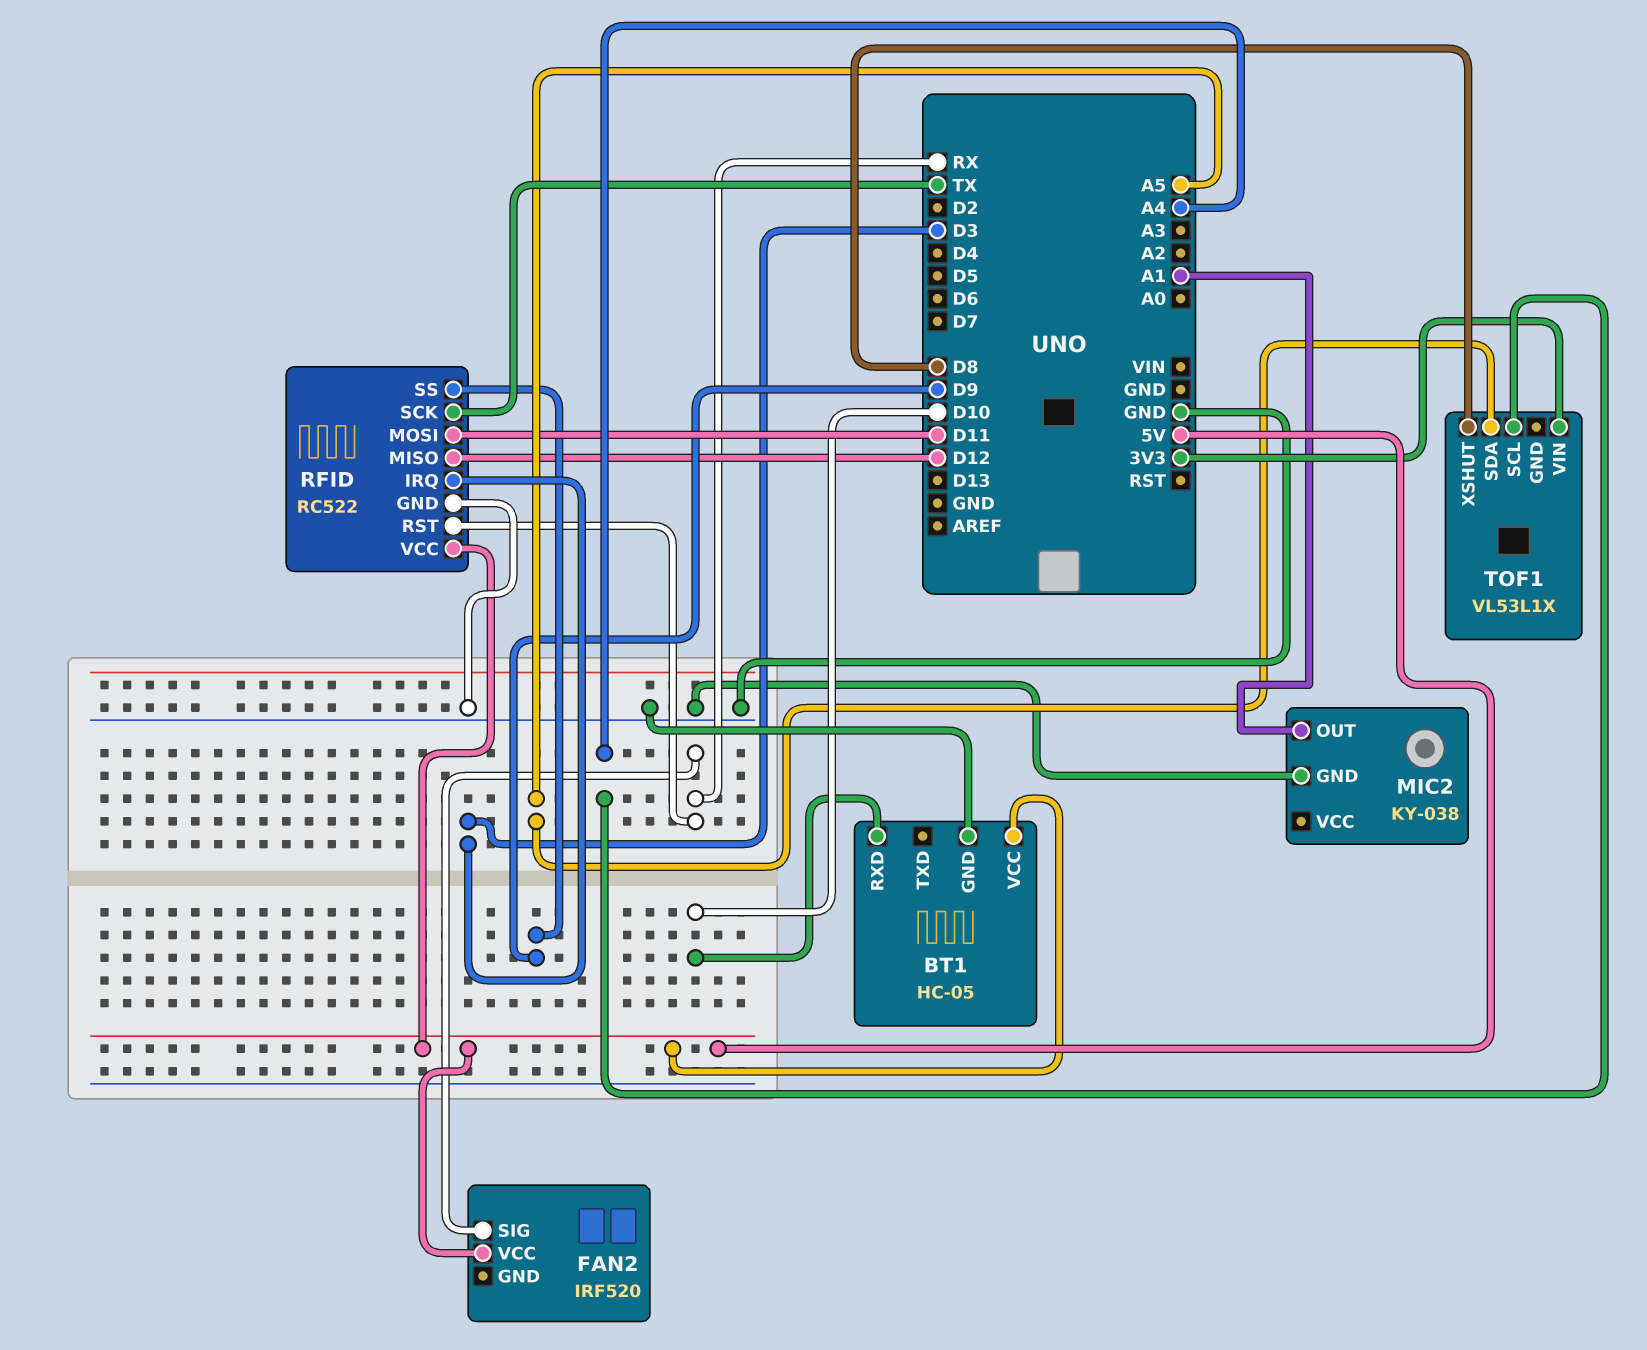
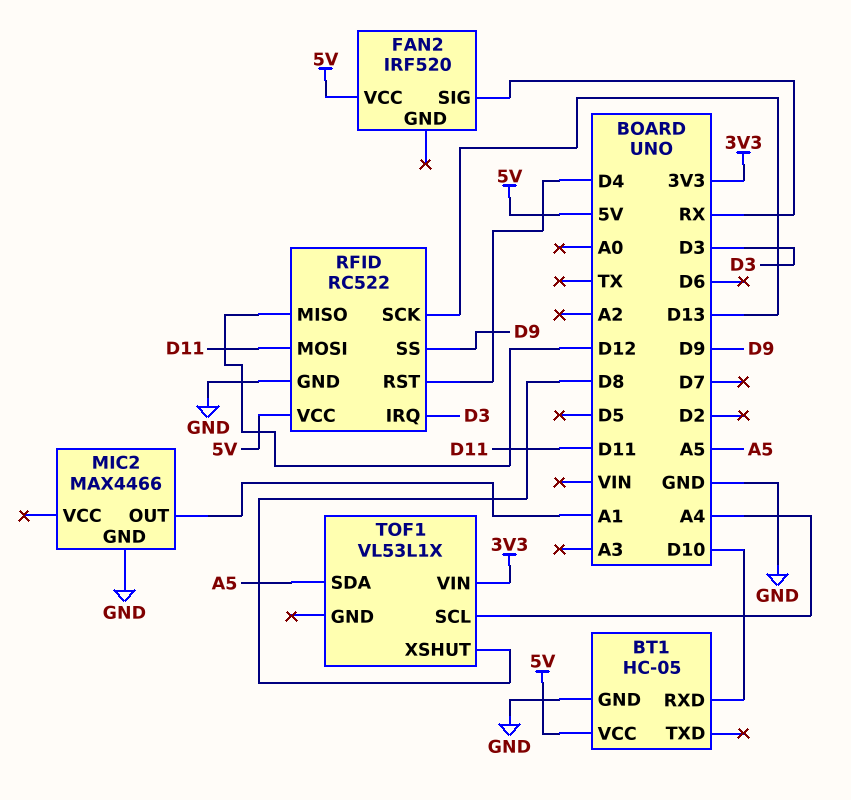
MIC2: KY-038 -> MAX4466
RFID pin RST: RX -> D4
RFID pin SCK: TX -> D13

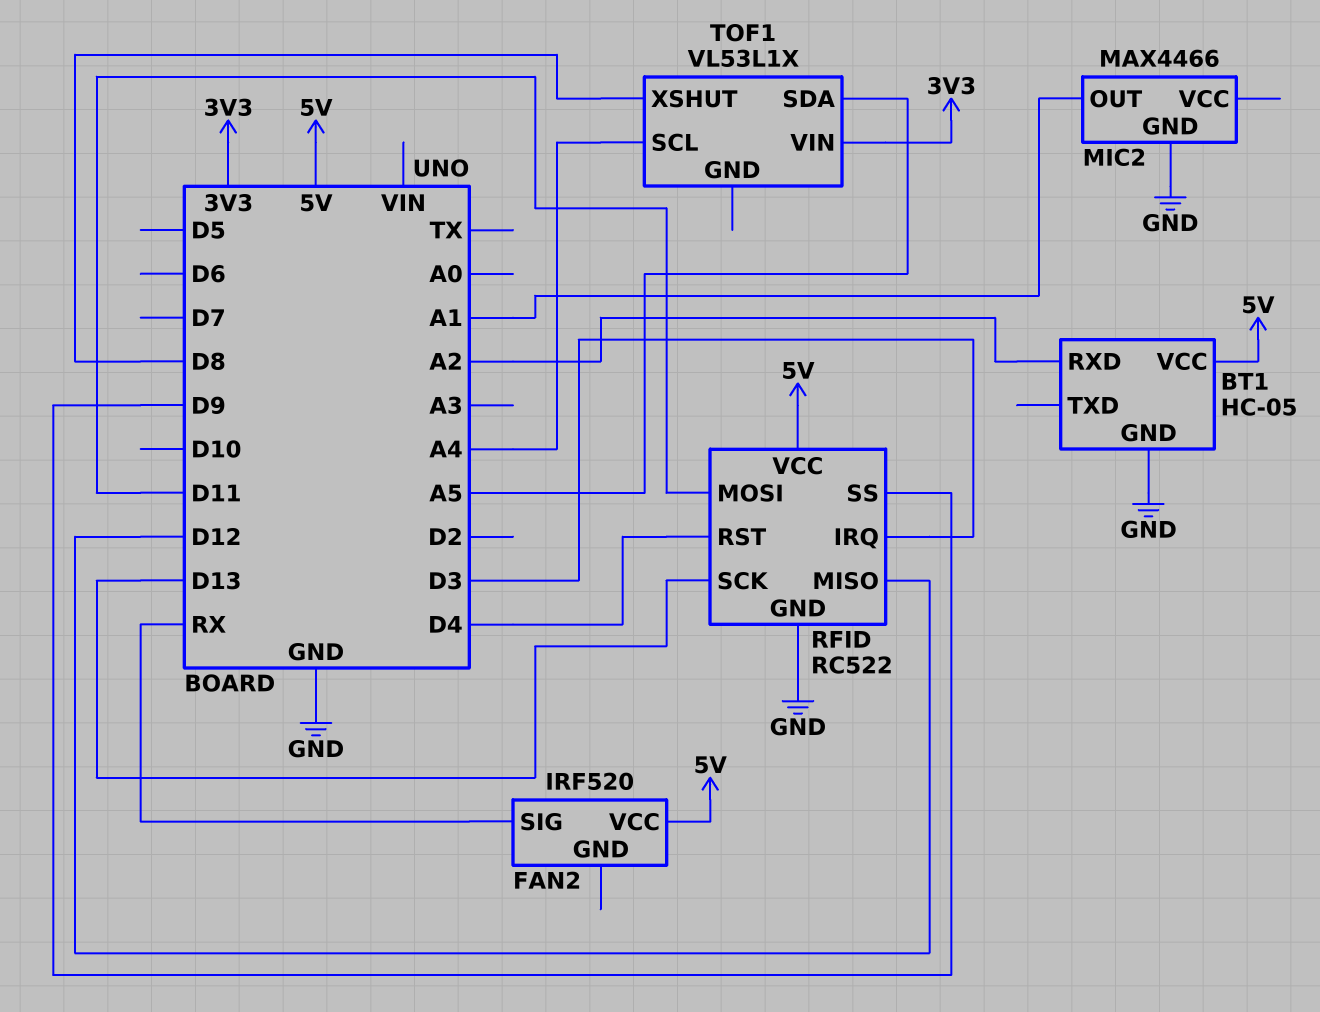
BT1 pin RXD: D10 -> A2

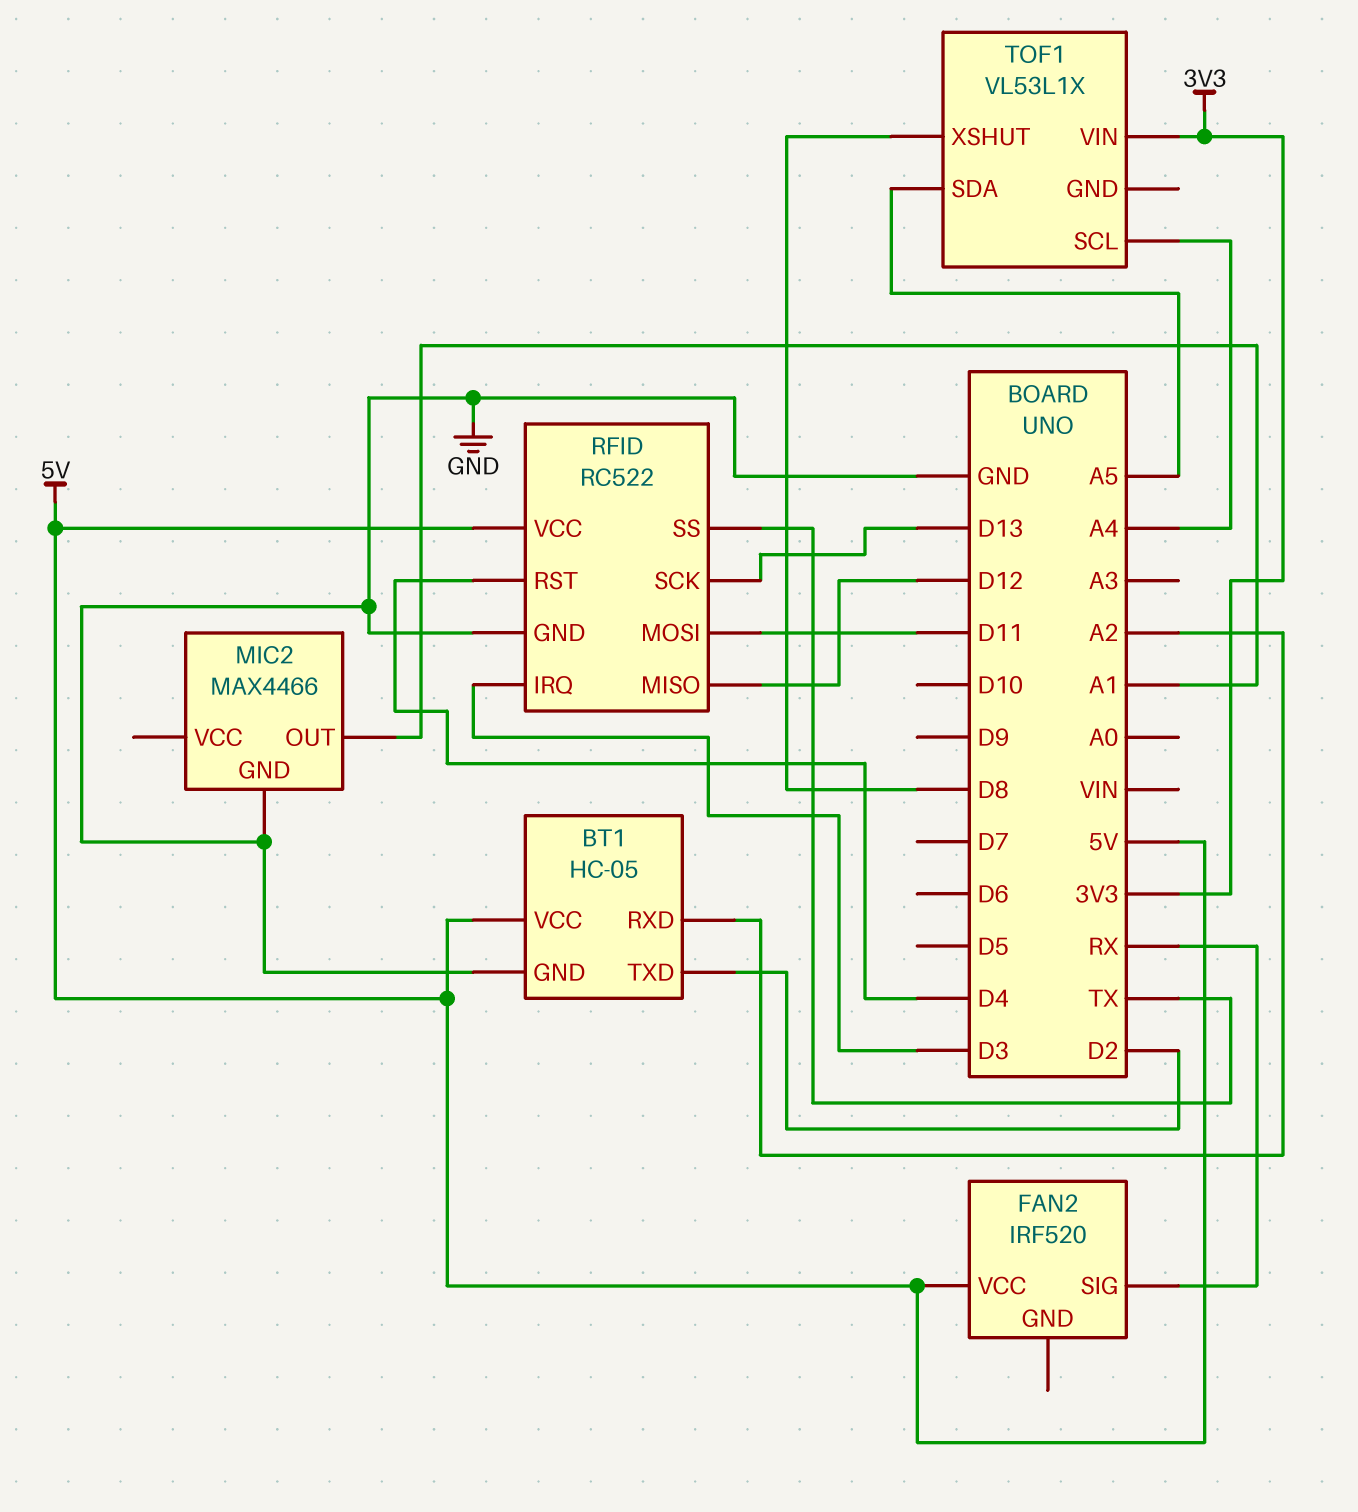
BT1 pin TXD: none -> D2
RFID pin SS: D9 -> TX

